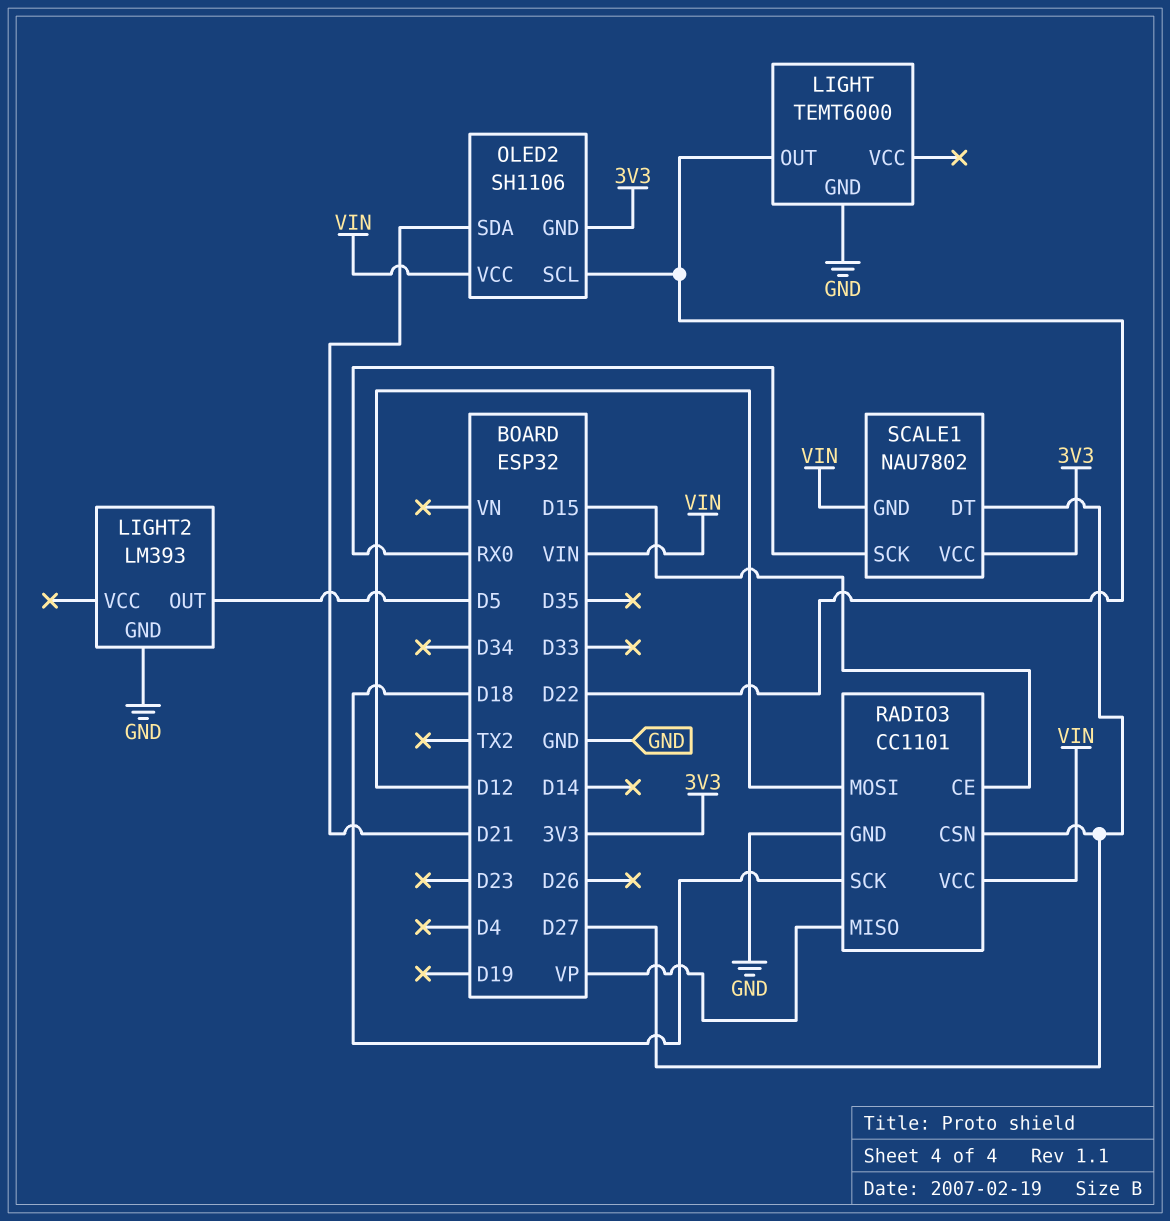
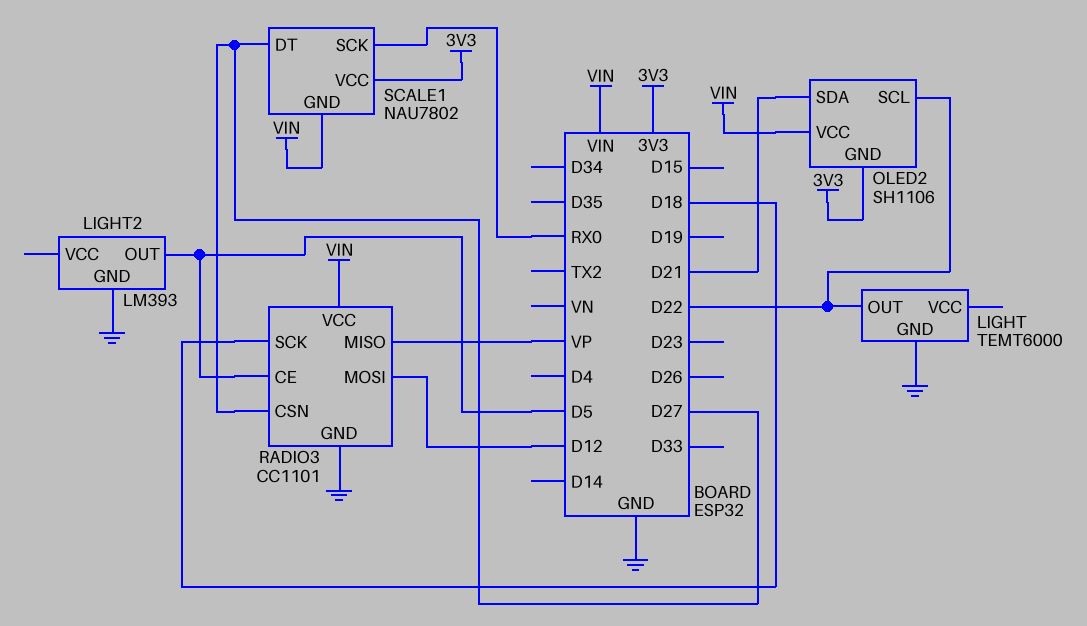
RADIO3 pin CE: D15 -> D5

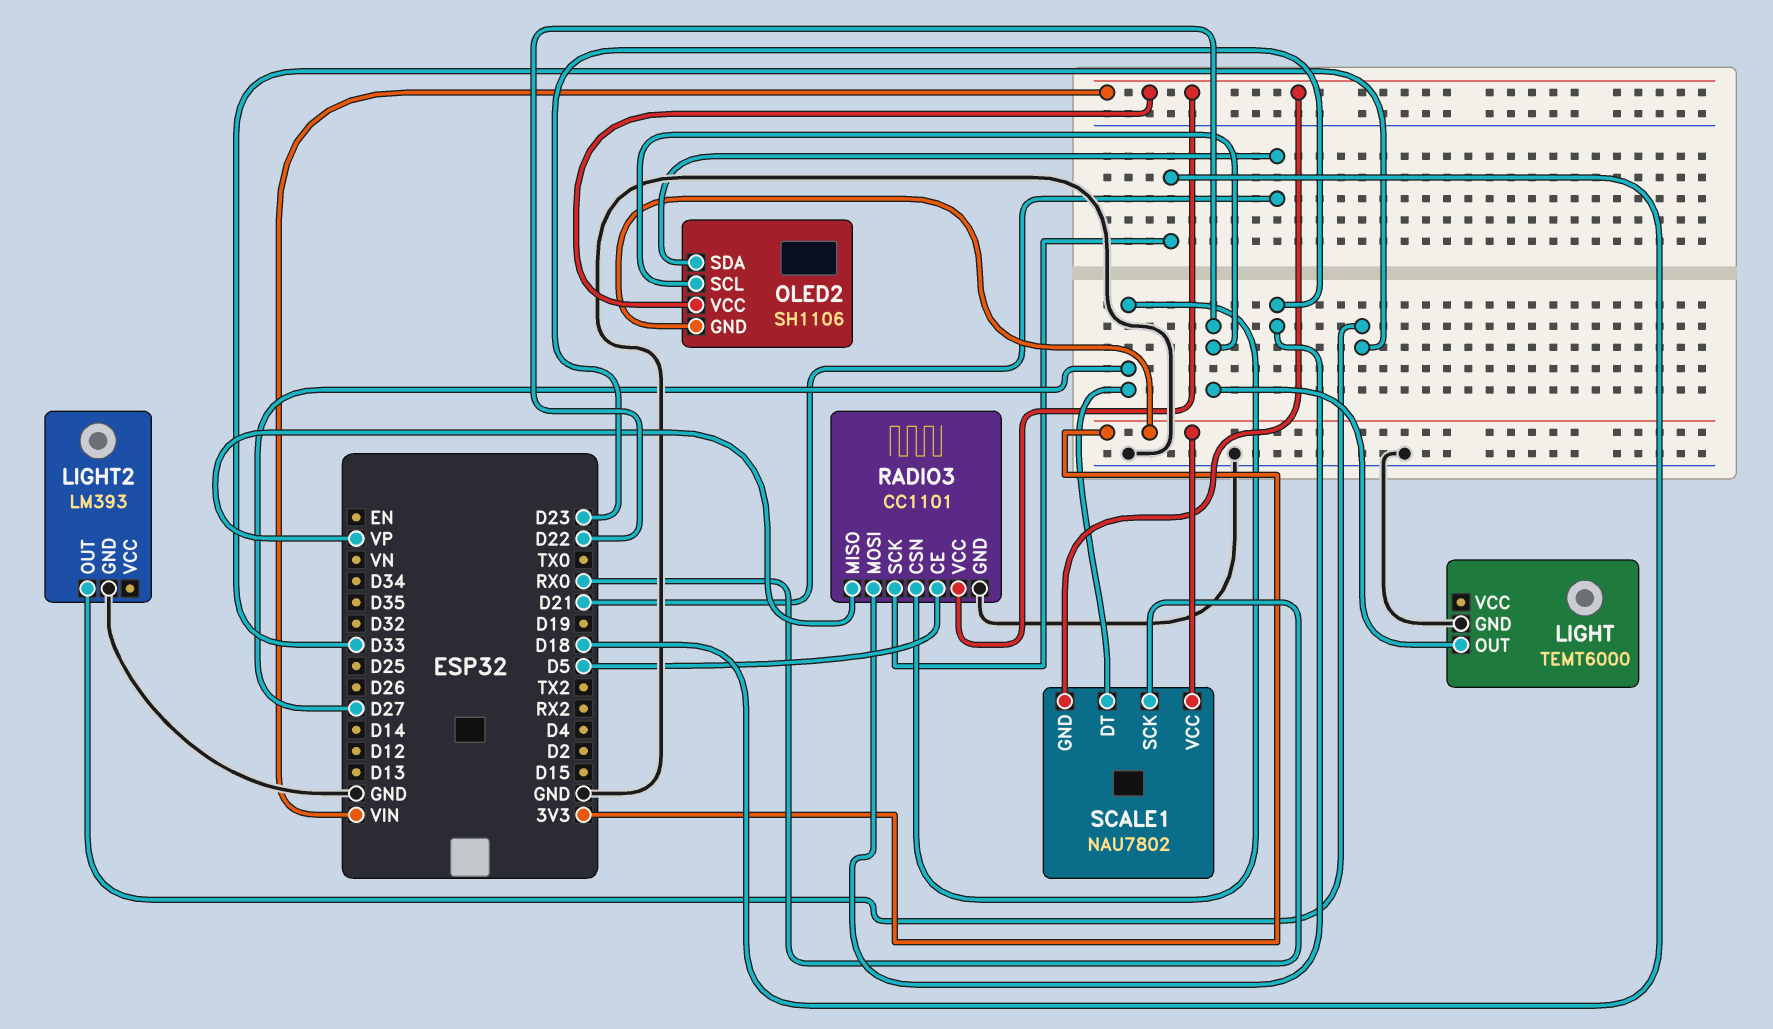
LIGHT2 pin OUT: D5 -> D33
RADIO3 pin MOSI: D12 -> D23

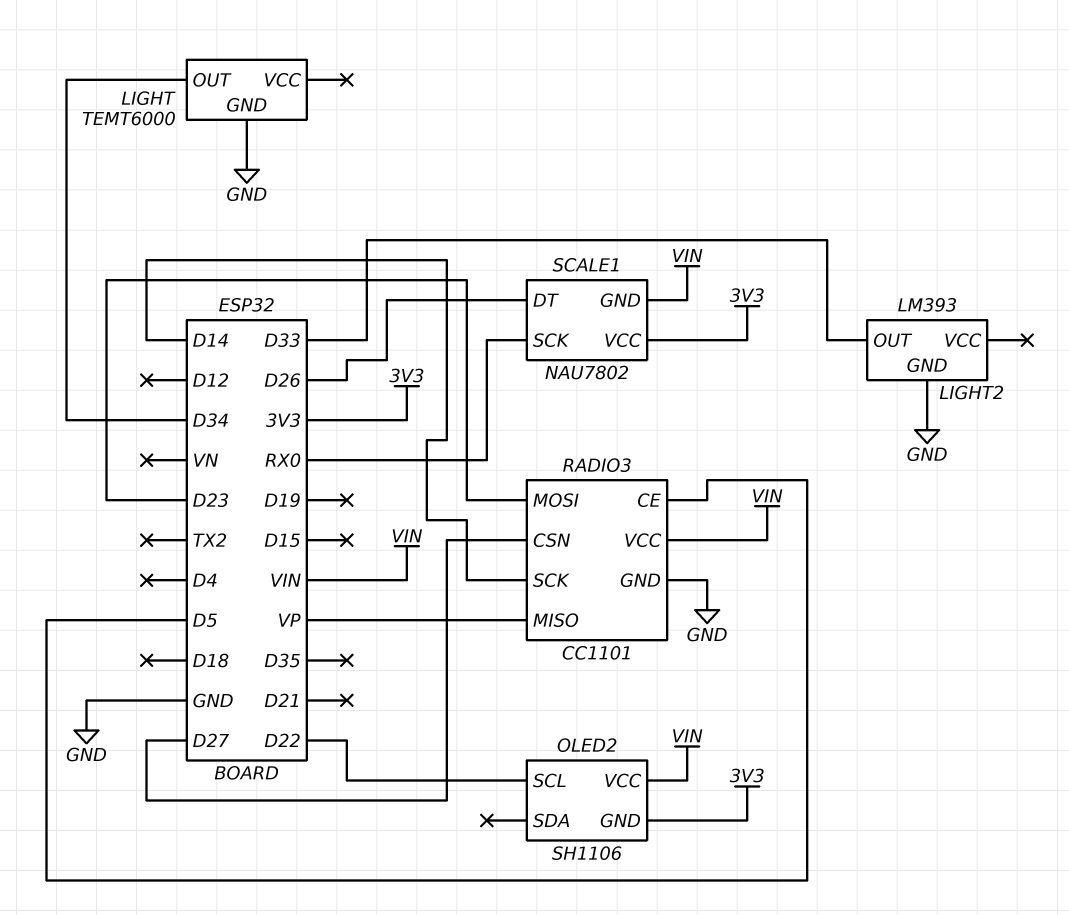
LIGHT pin OUT: D22 -> D34
OLED2 pin SDA: D21 -> none
RADIO3 pin SCK: D18 -> D14
SCALE1 pin DT: D27 -> D26

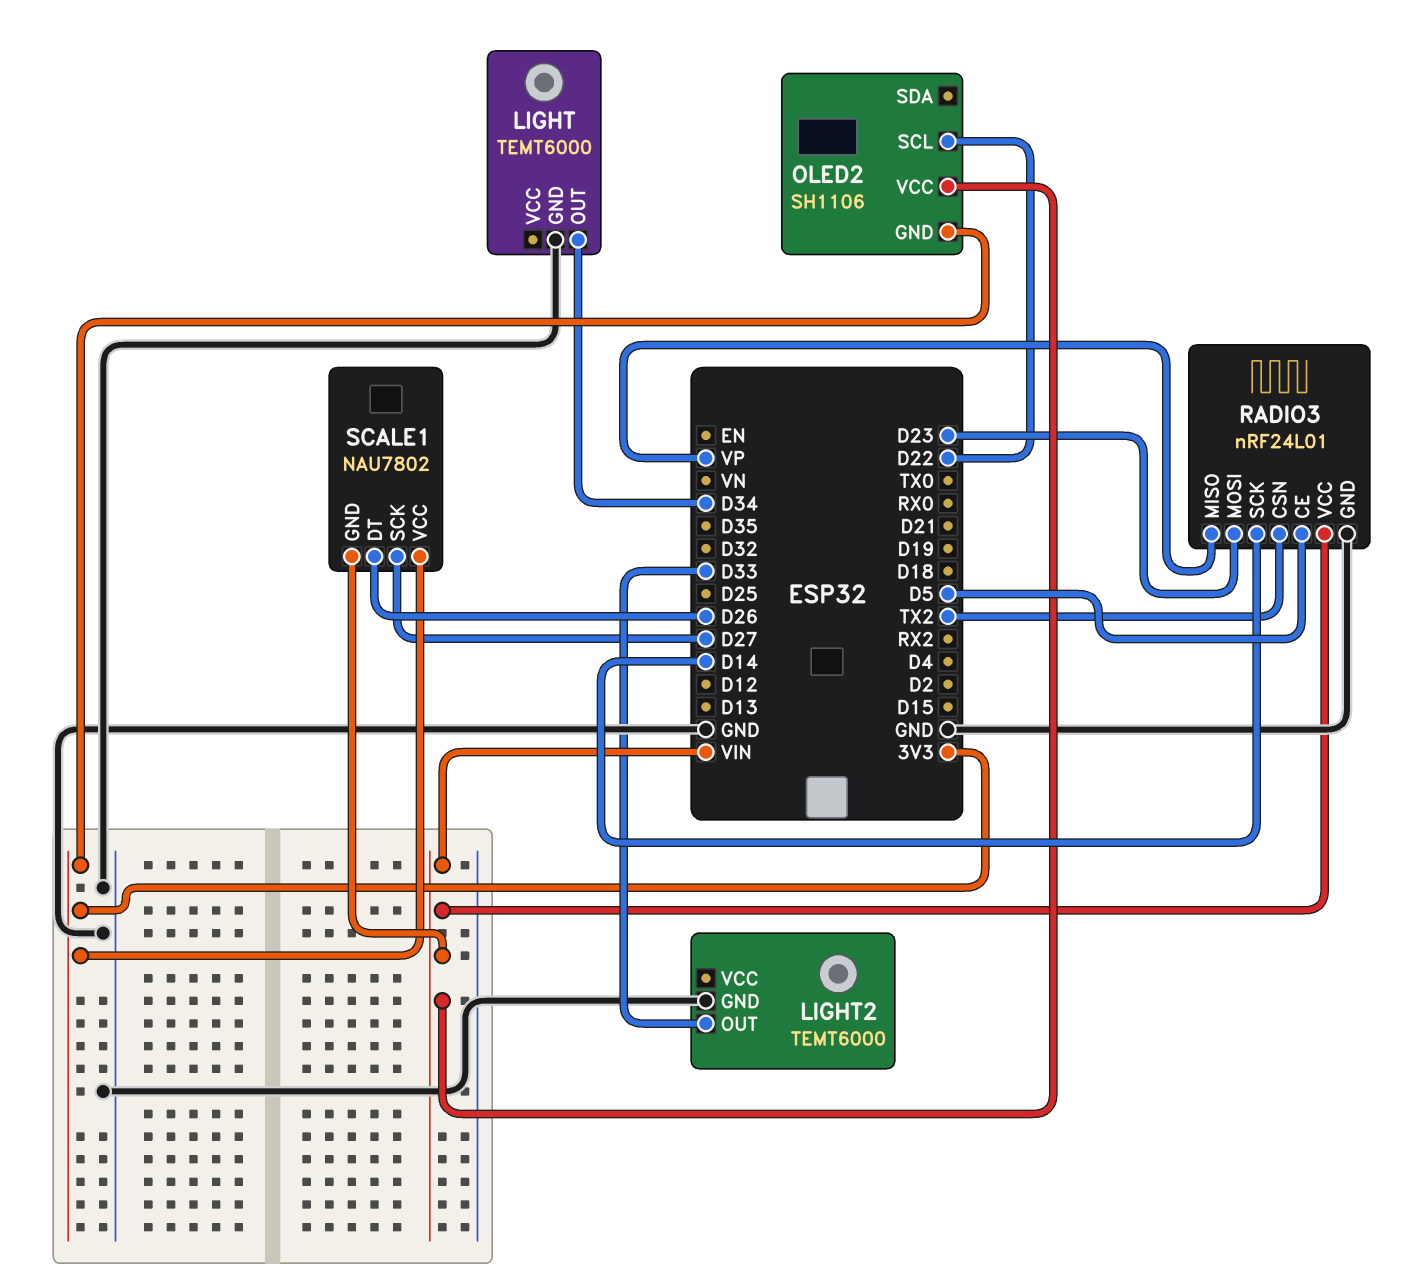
LIGHT2: LM393 -> TEMT6000
RADIO3: CC1101 -> nRF24L01
RADIO3 pin CSN: D27 -> TX2
SCALE1 pin SCK: RX0 -> D27

